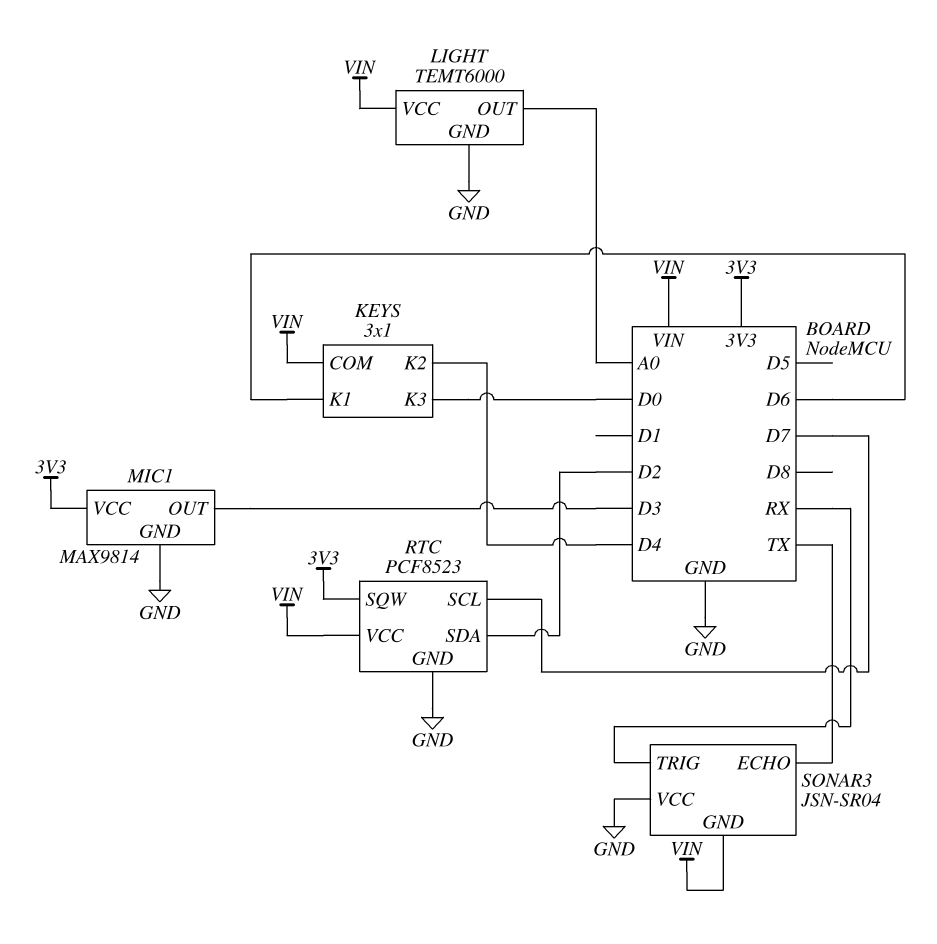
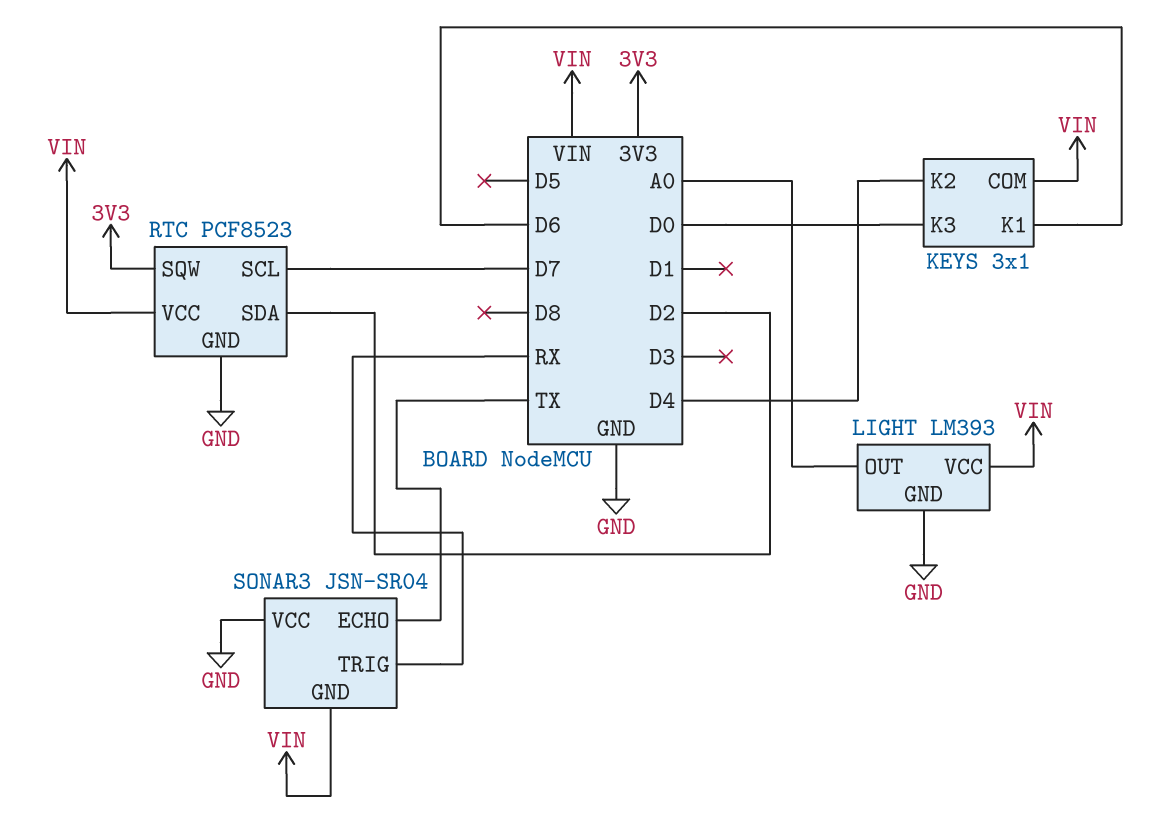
LIGHT: TEMT6000 -> LM393
MIC1: MAX9814 -> none
MIC1 pin GND: GND -> none
MIC1 pin OUT: D3 -> none
MIC1 pin VCC: 3V3 -> none

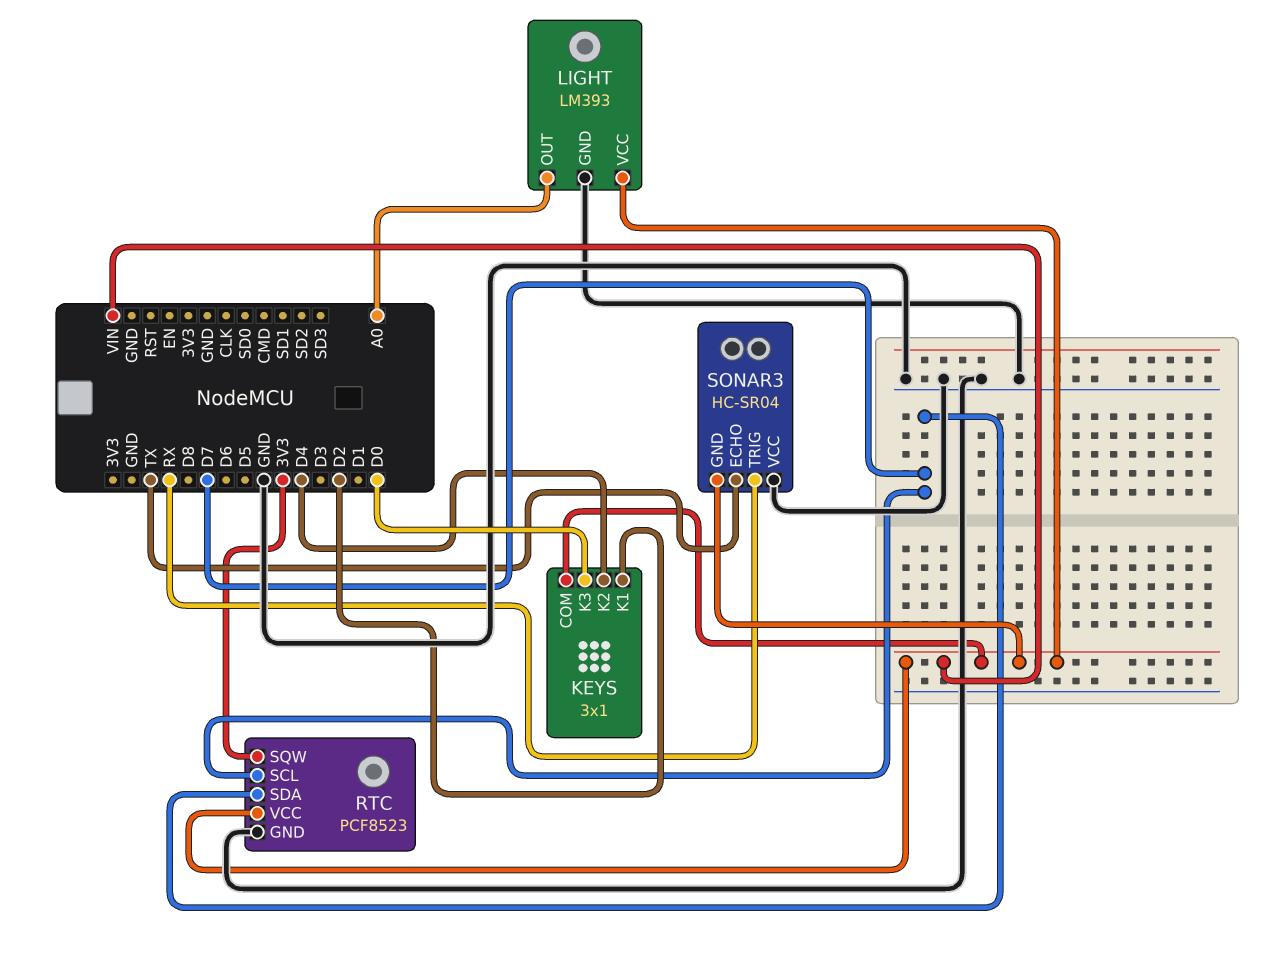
KEYS pin K1: D6 -> D2
RTC pin SDA: D2 -> D7
SONAR3: JSN-SR04 -> HC-SR04

